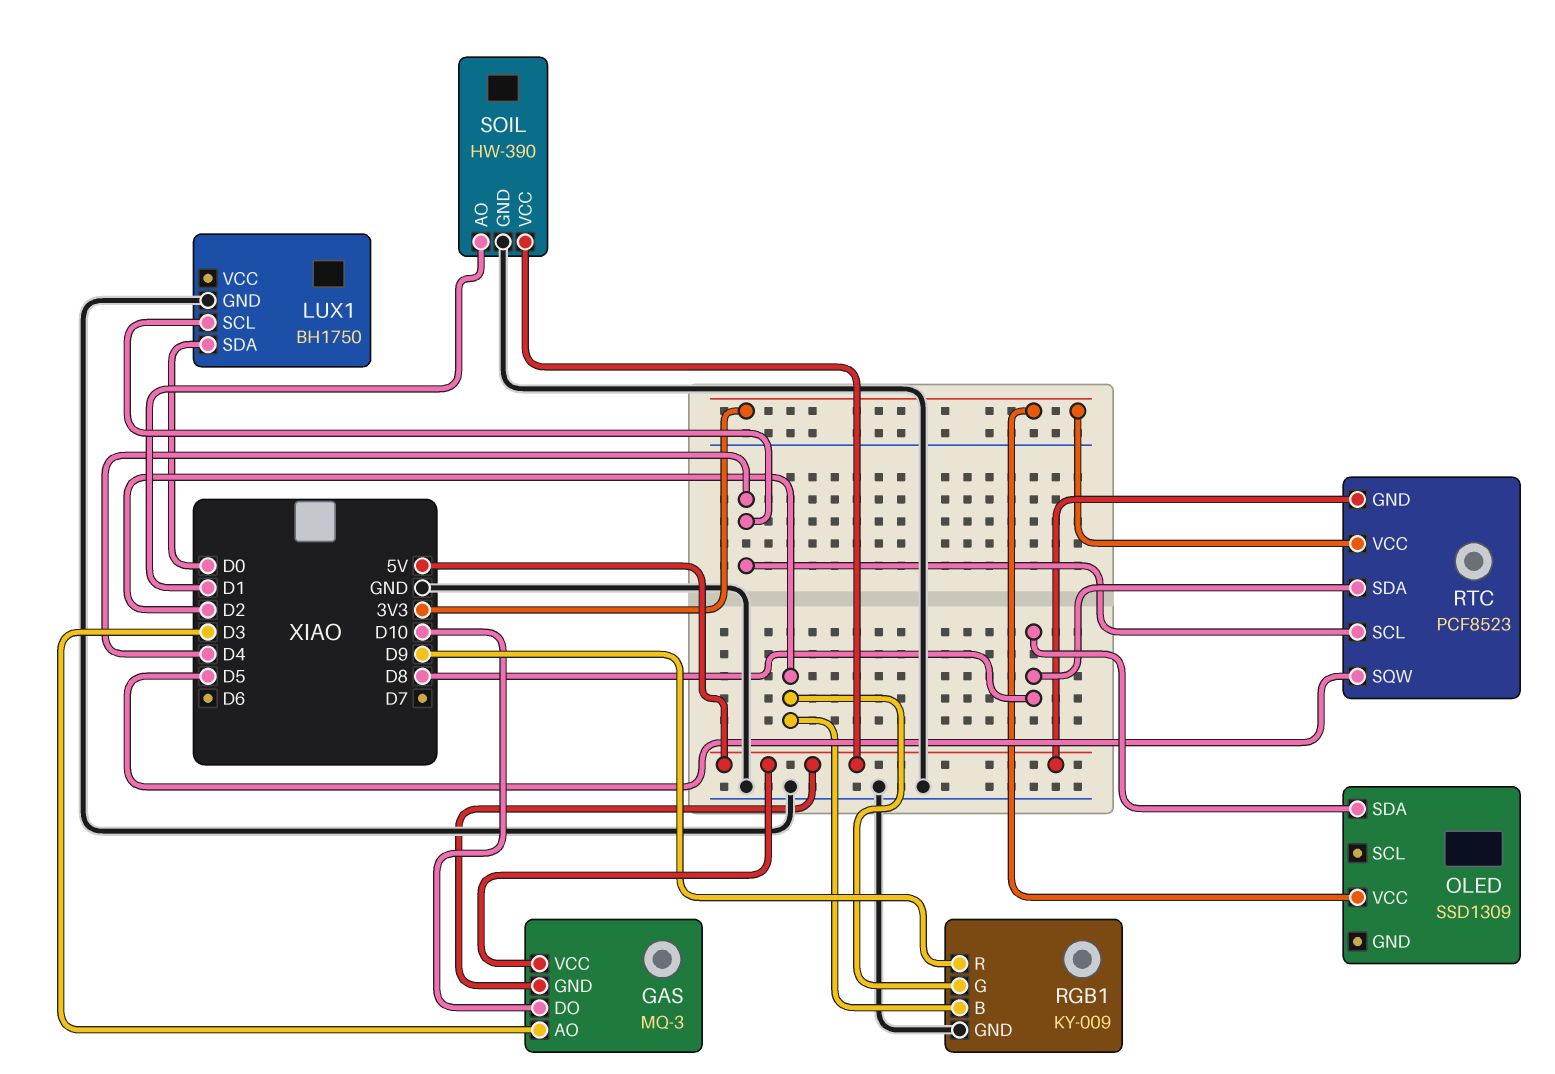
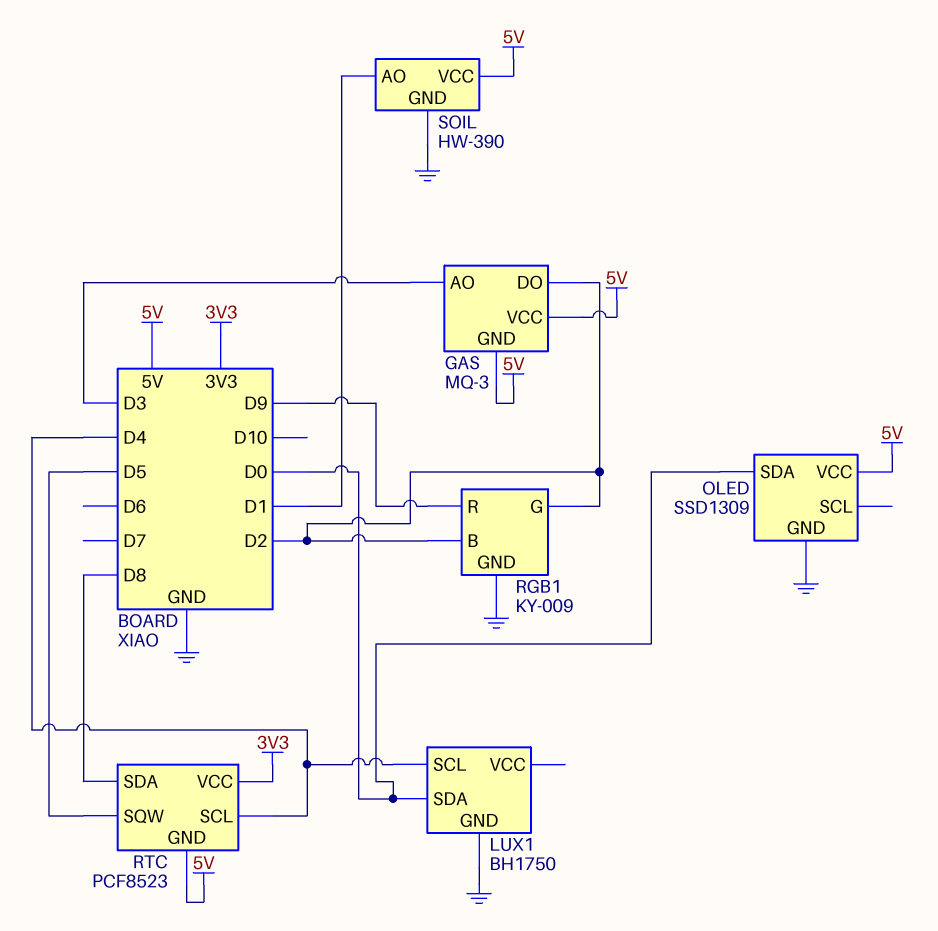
GAS pin DO: D10 -> D2
OLED pin GND: none -> GND
OLED pin SDA: D8 -> D0
OLED pin VCC: 3V3 -> 5V

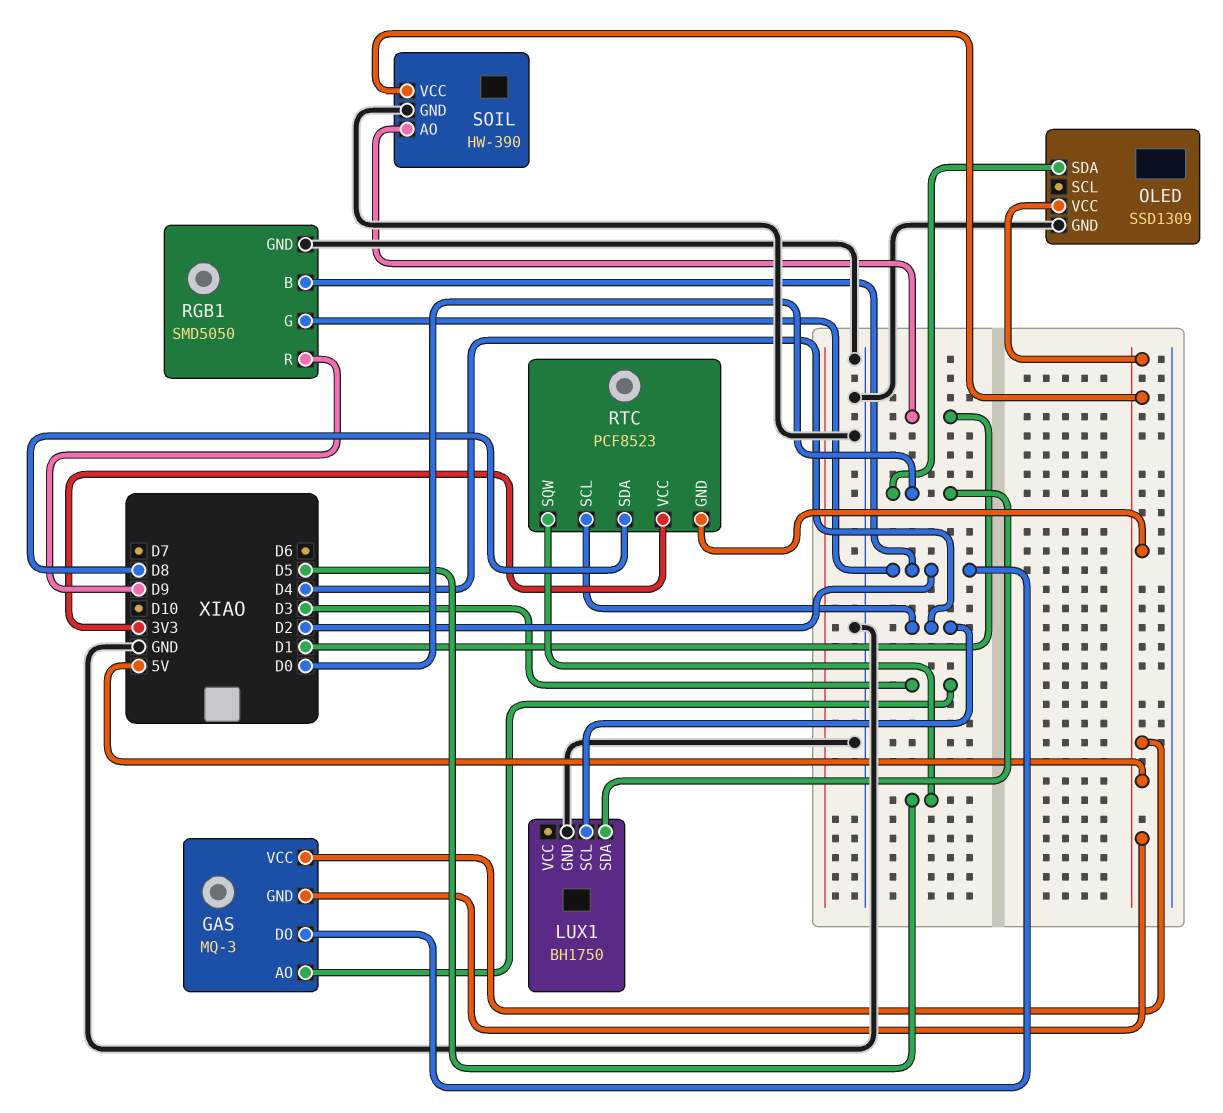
RGB1: KY-009 -> SMD5050

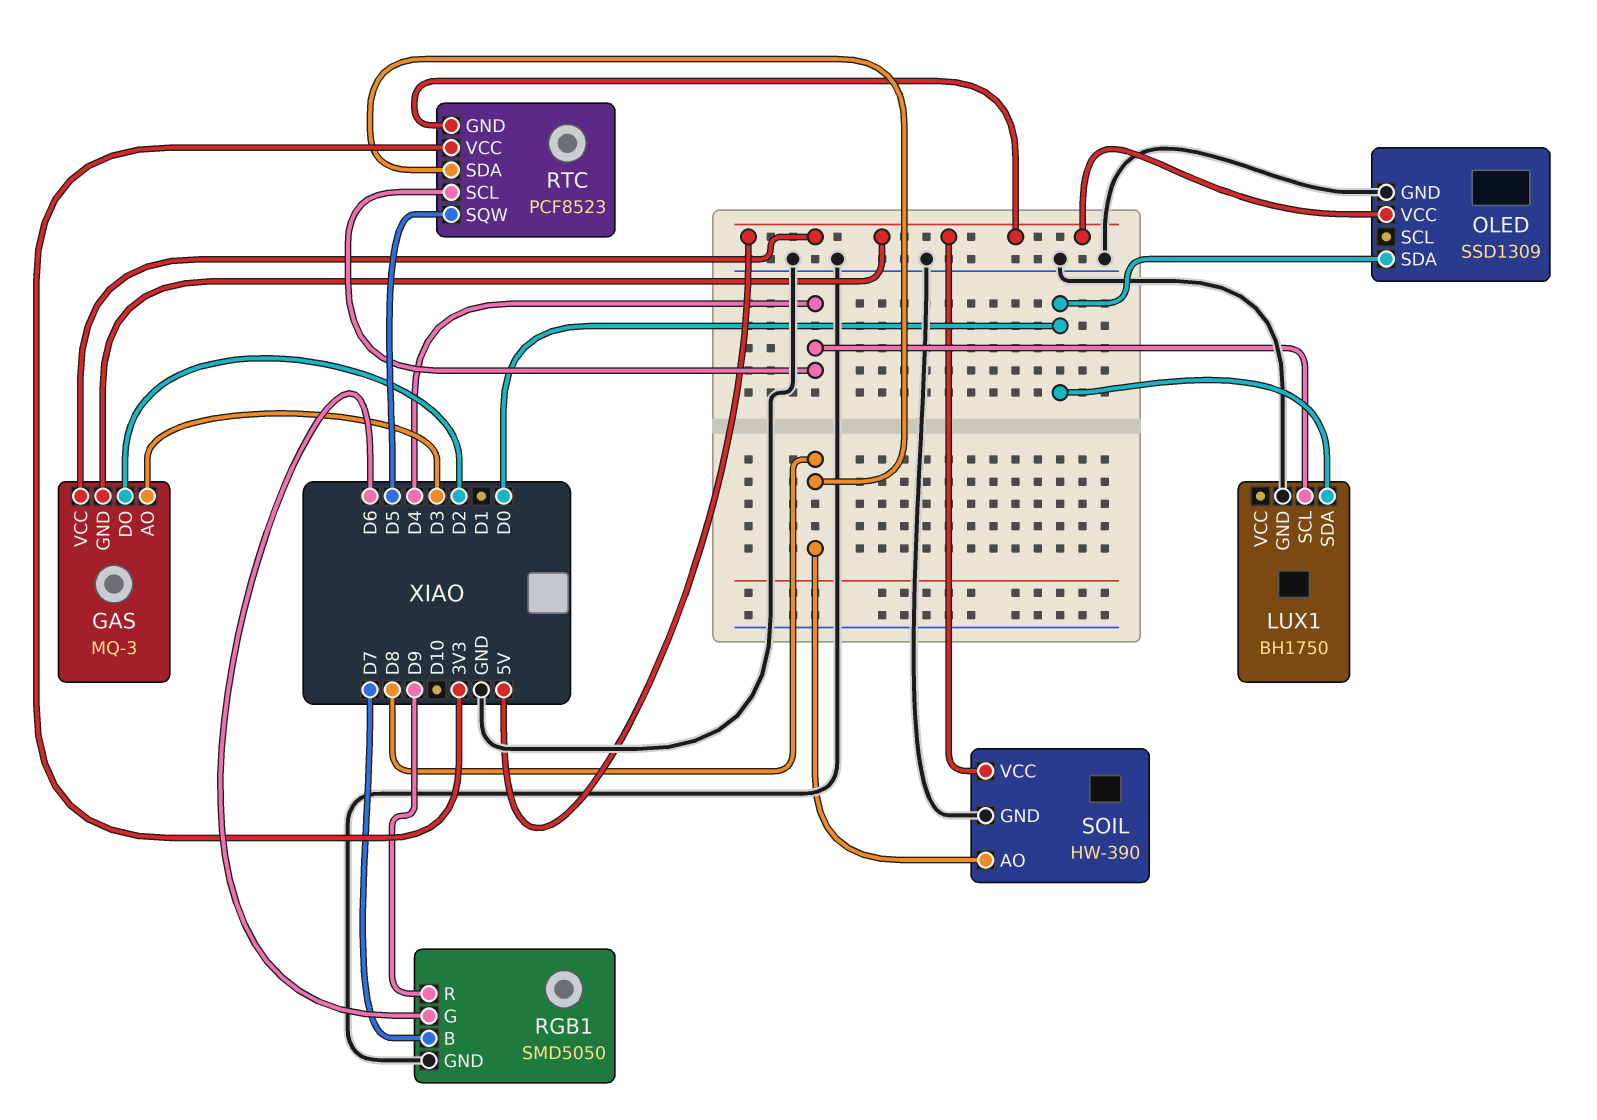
RGB1 pin B: D2 -> D7
RGB1 pin G: D2 -> D6
SOIL pin AO: D1 -> D8

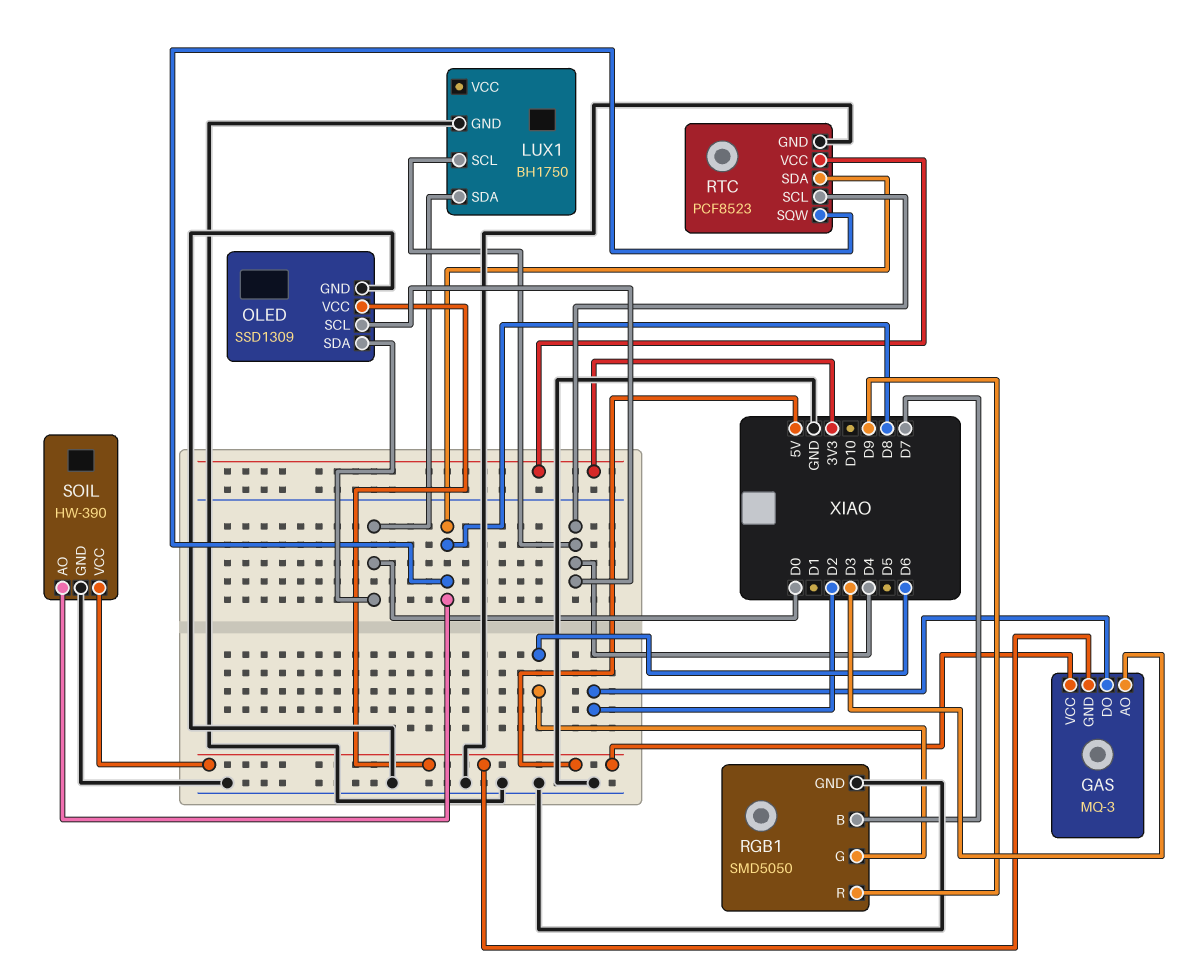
OLED pin SCL: none -> D4
RTC pin GND: 5V -> GND
RTC pin SQW: D5 -> D8

